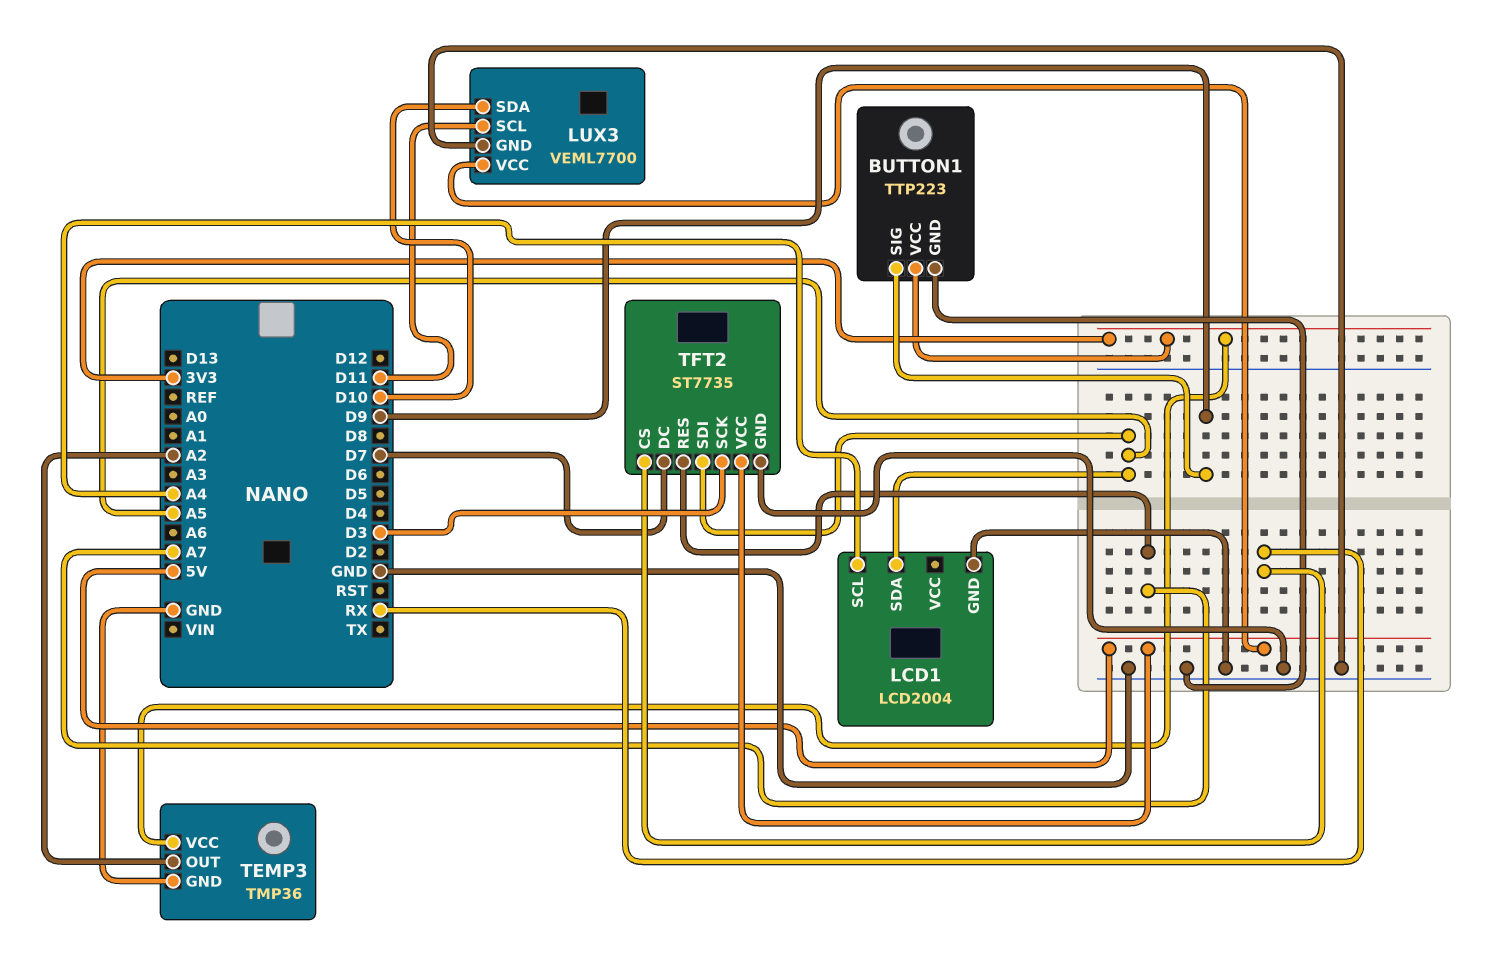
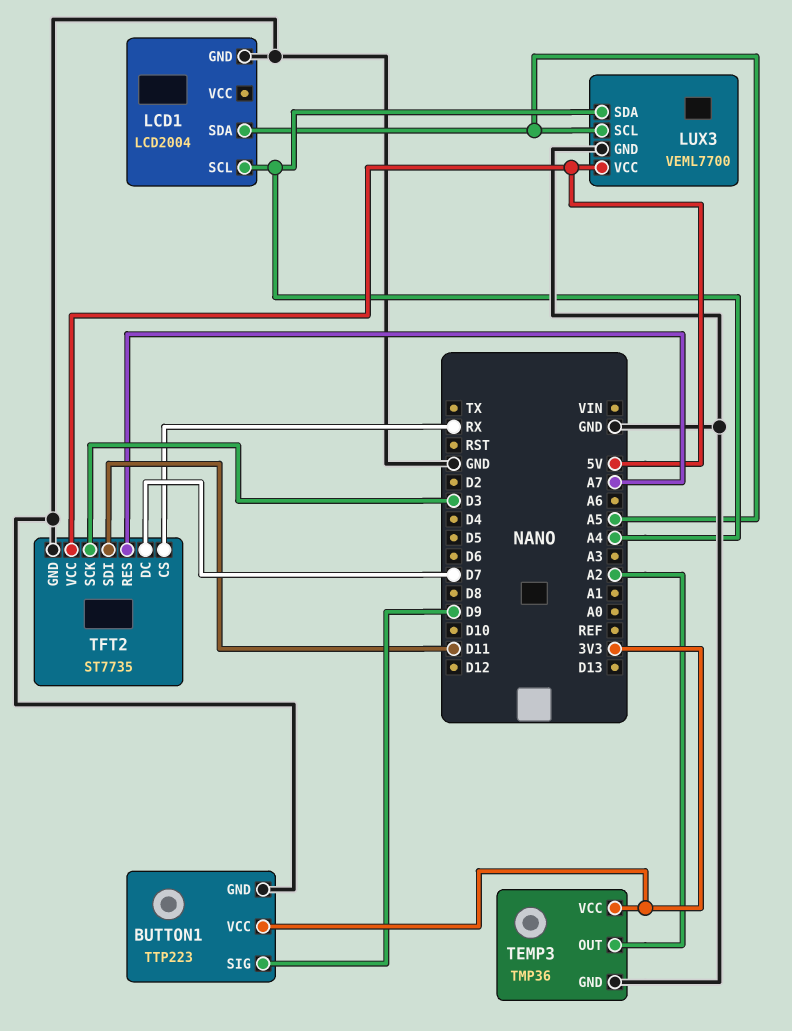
LUX3 pin SCL: D11 -> A5
LUX3 pin SDA: D10 -> A4
TFT2 pin SDI: A5 -> D11

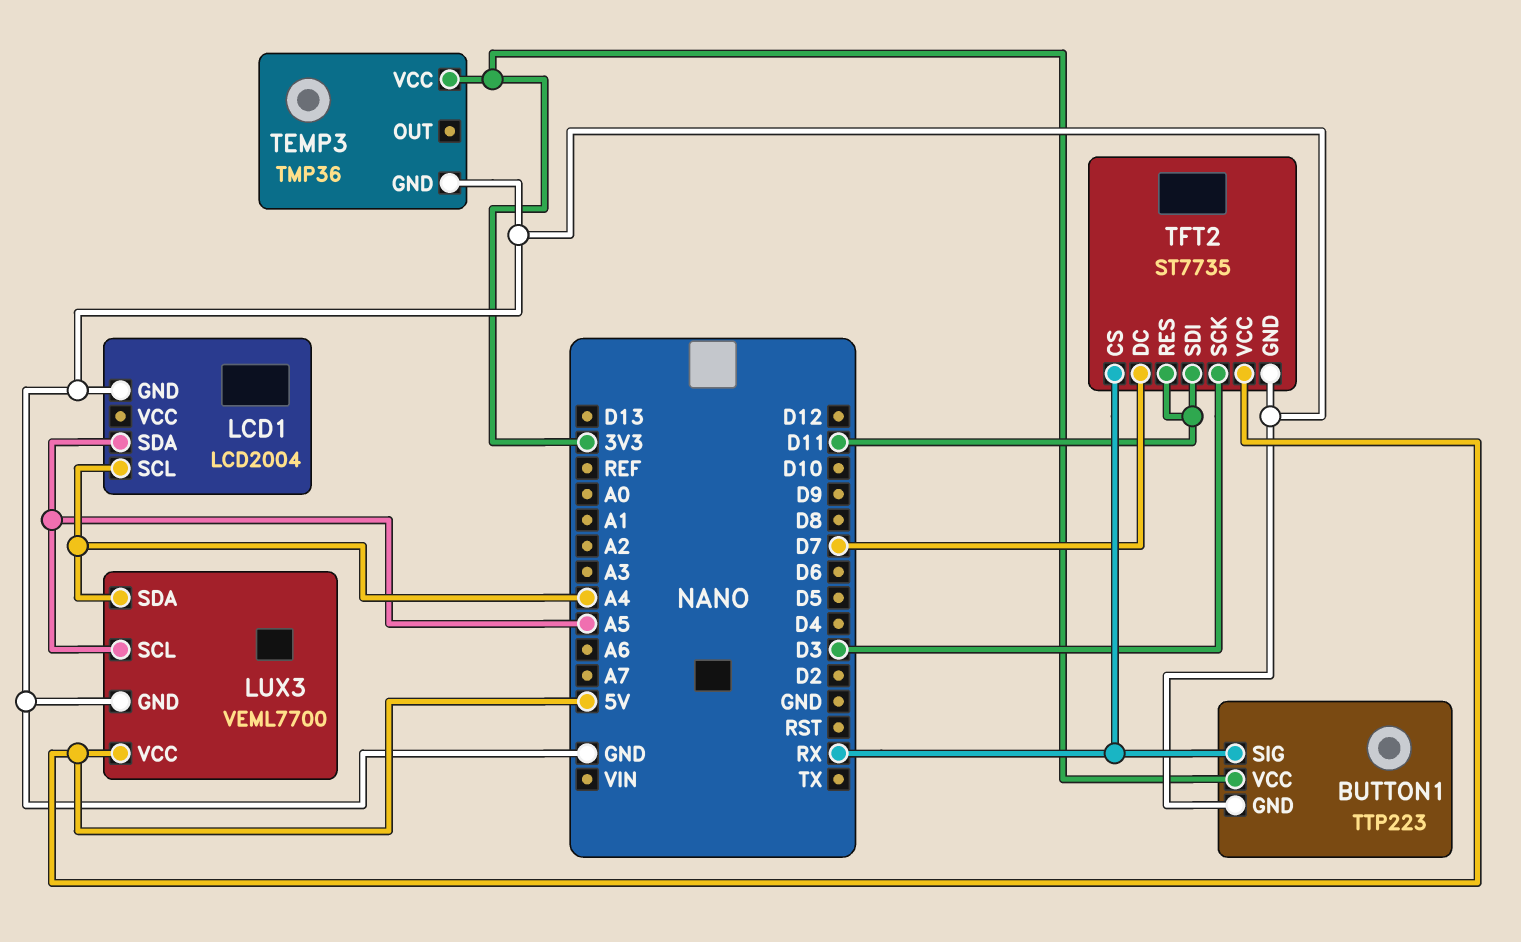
BUTTON1 pin SIG: D9 -> RX
TEMP3 pin OUT: A2 -> none
TFT2 pin RES: A7 -> D11

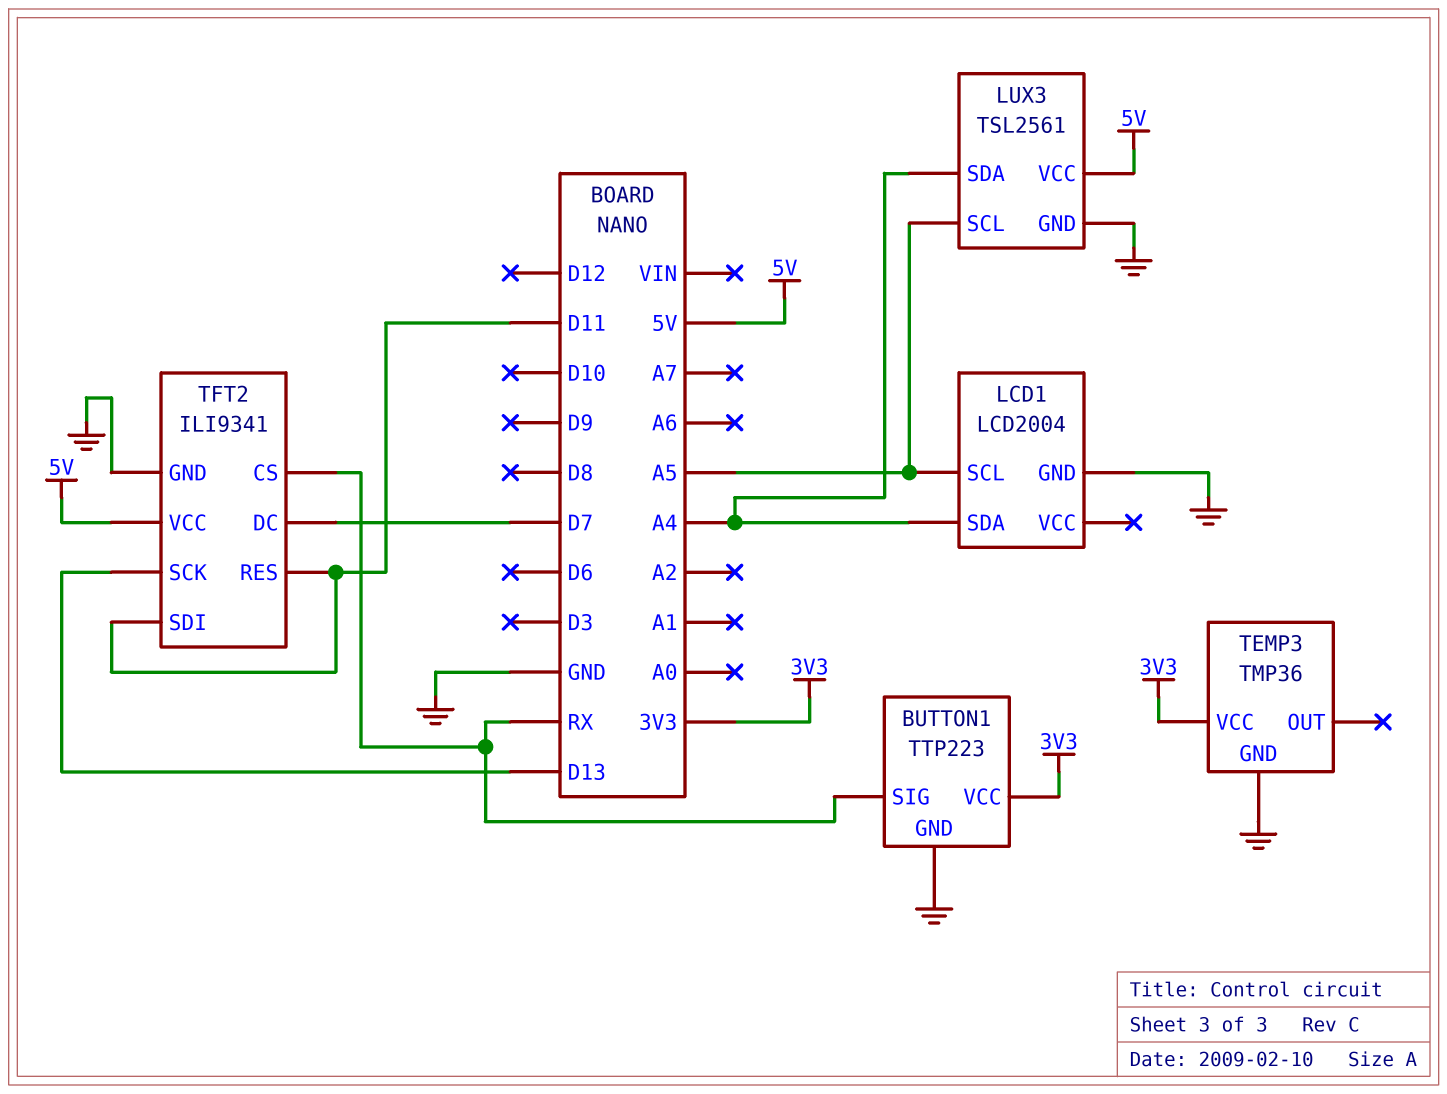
LCD1 pin SCL: A4 -> A5
LCD1 pin SDA: A5 -> A4
LUX3: VEML7700 -> TSL2561
TFT2: ST7735 -> ILI9341
TFT2 pin SCK: D3 -> D13

